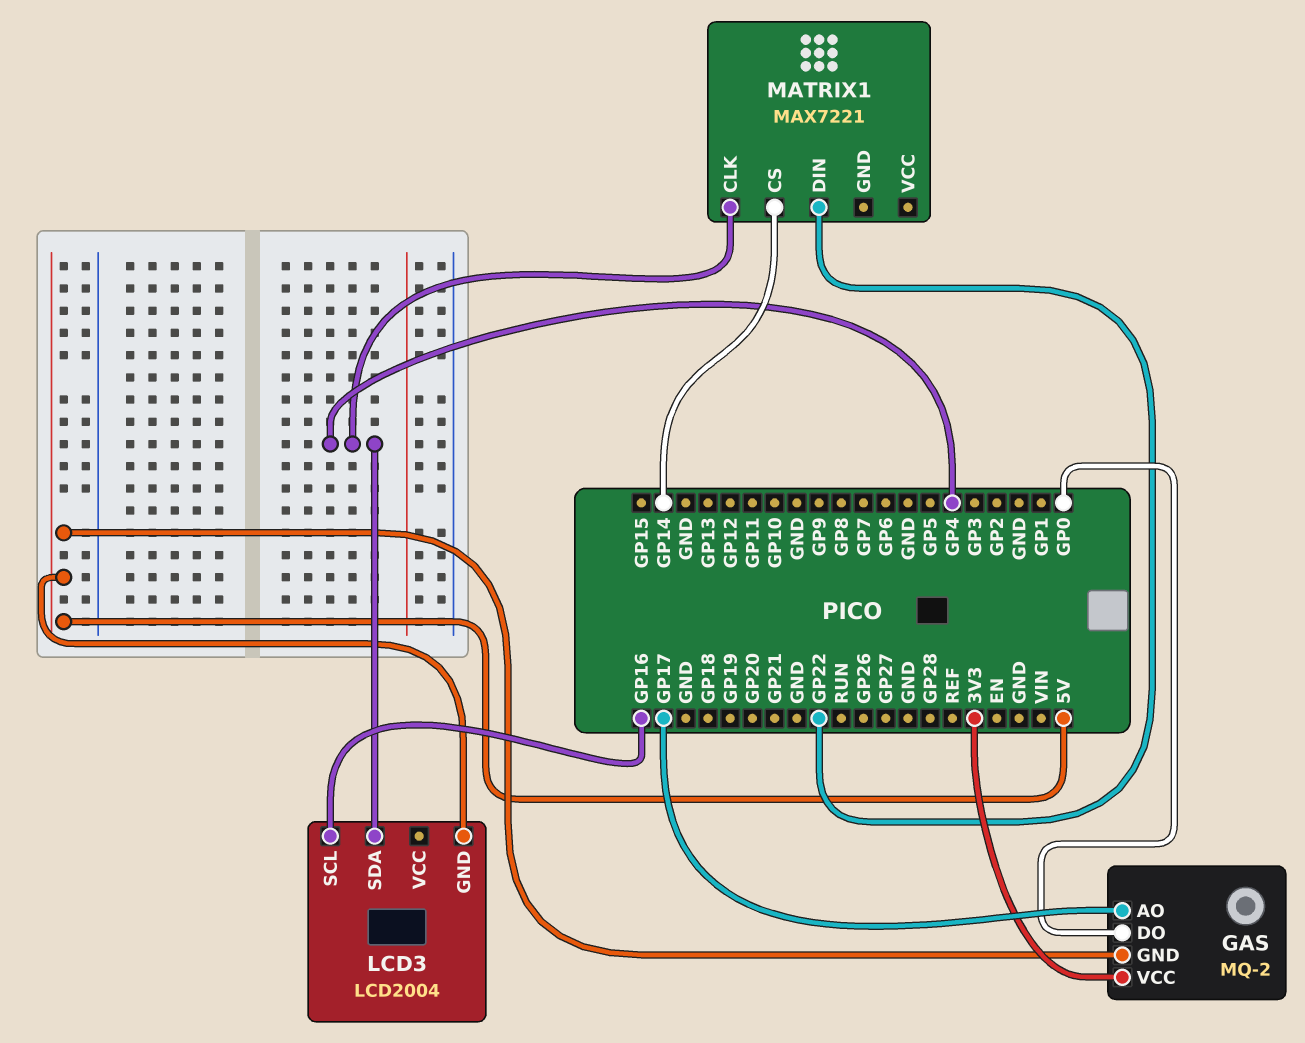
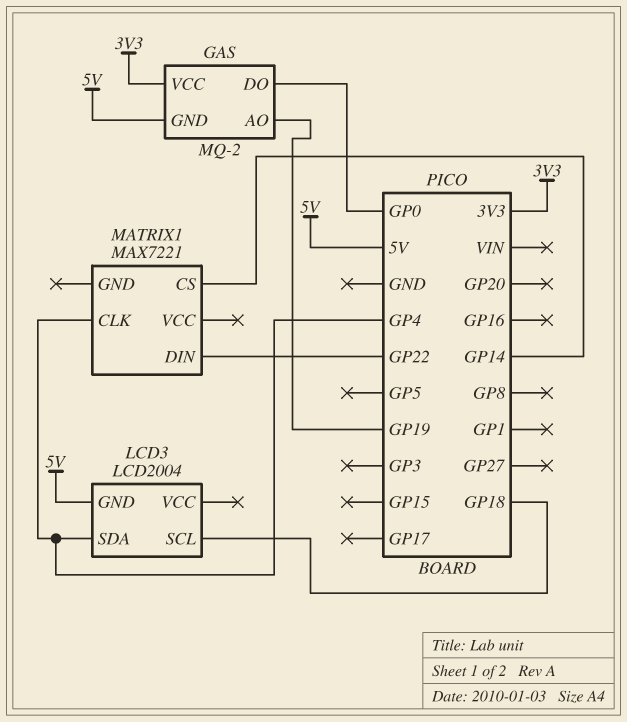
GAS pin AO: GP17 -> GP19
LCD3 pin SCL: GP16 -> GP18

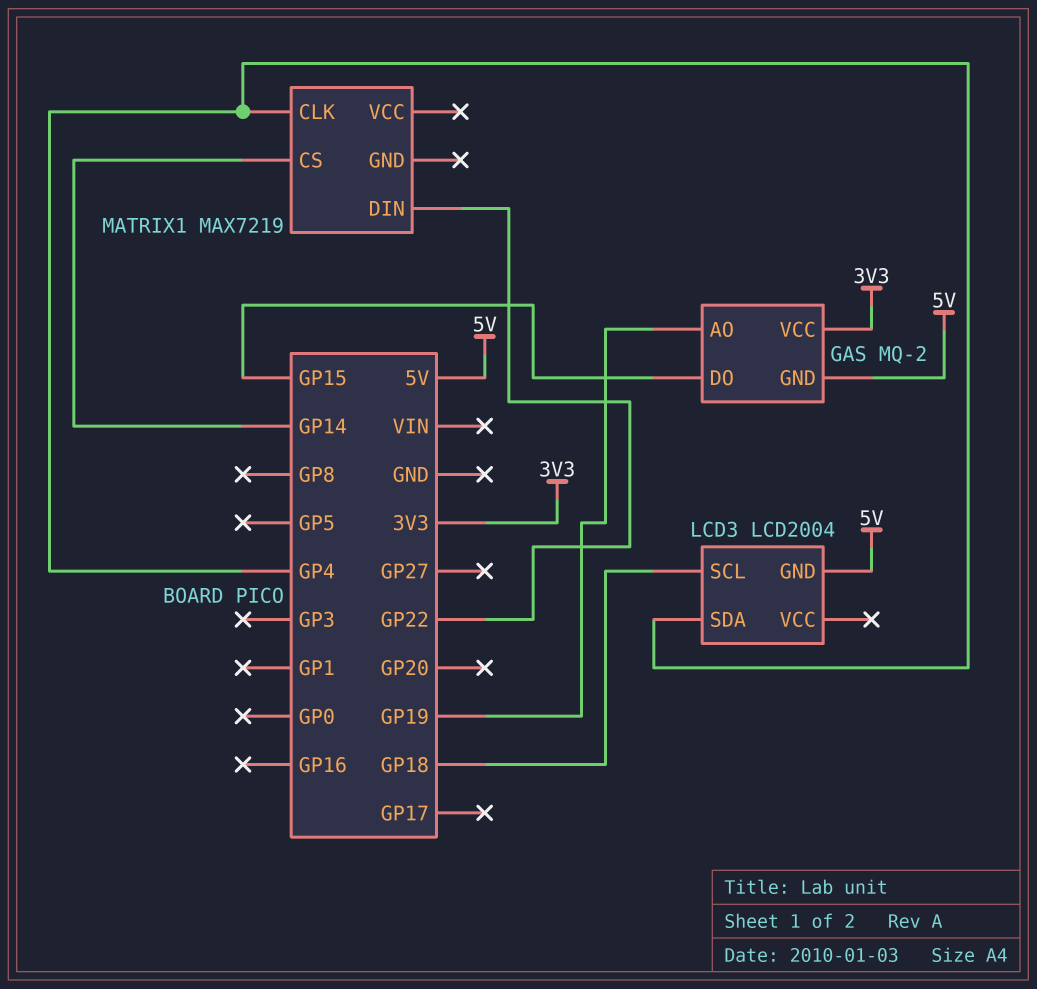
GAS pin DO: GP0 -> GP15
MATRIX1: MAX7221 -> MAX7219

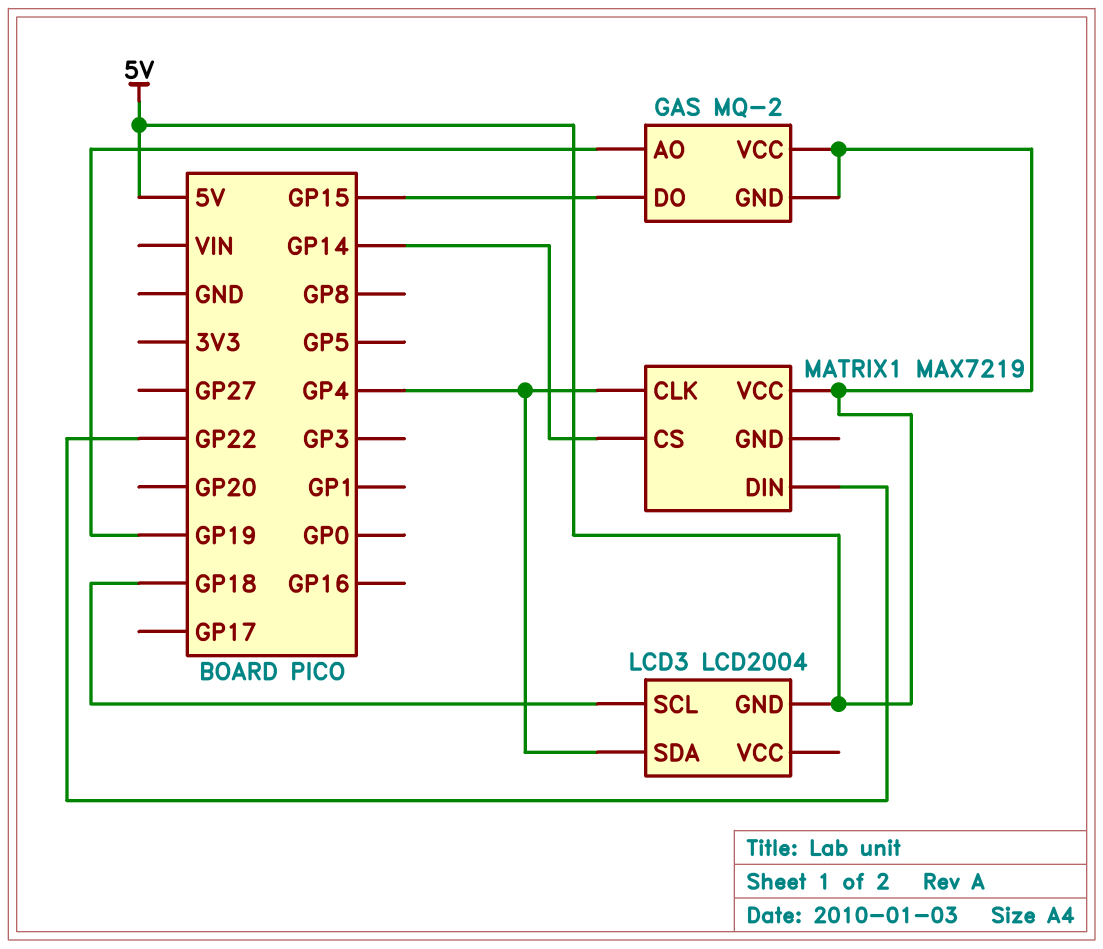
GAS pin VCC: 3V3 -> 5V
MATRIX1 pin VCC: none -> 5V

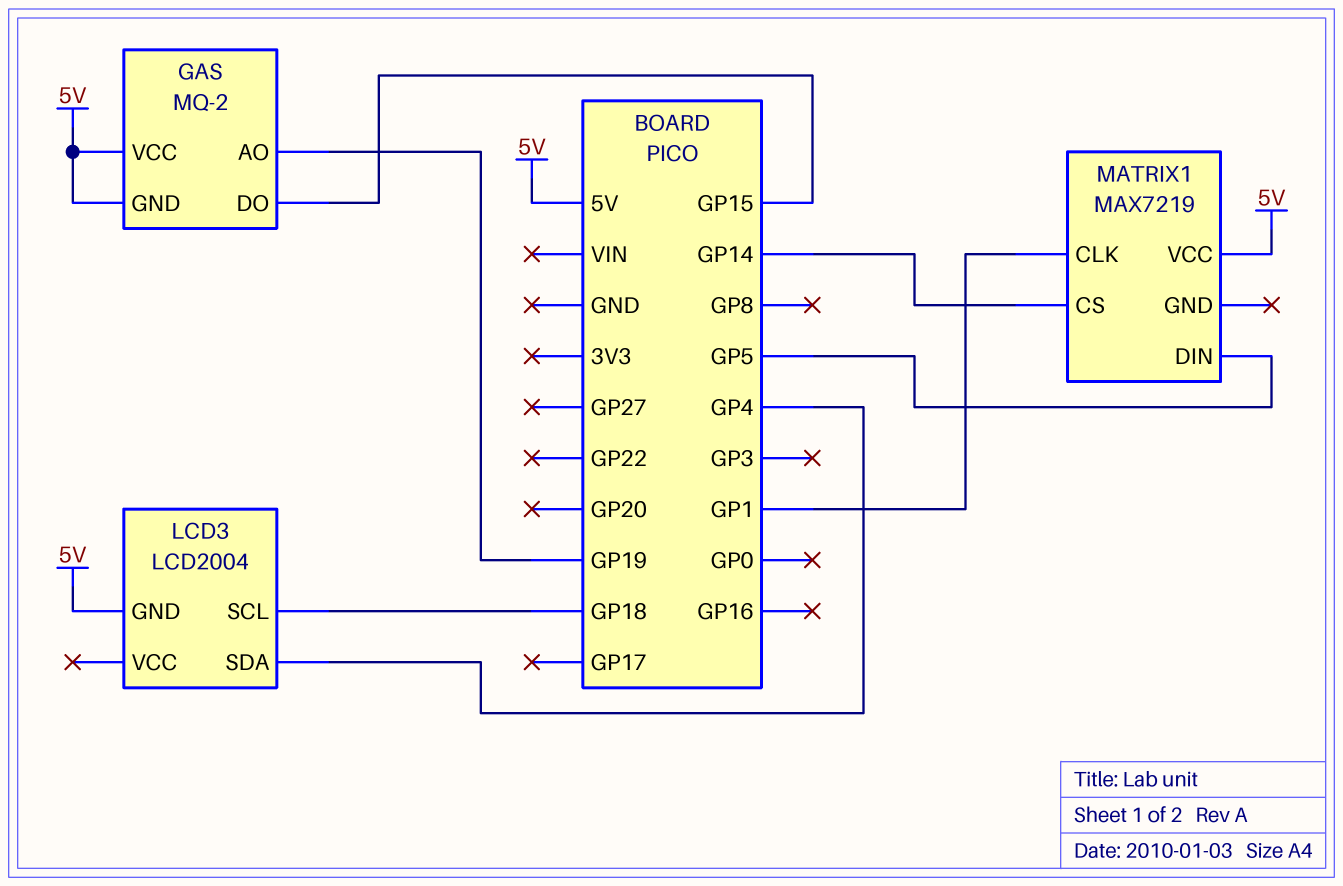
MATRIX1 pin CLK: GP4 -> GP1
MATRIX1 pin DIN: GP22 -> GP5

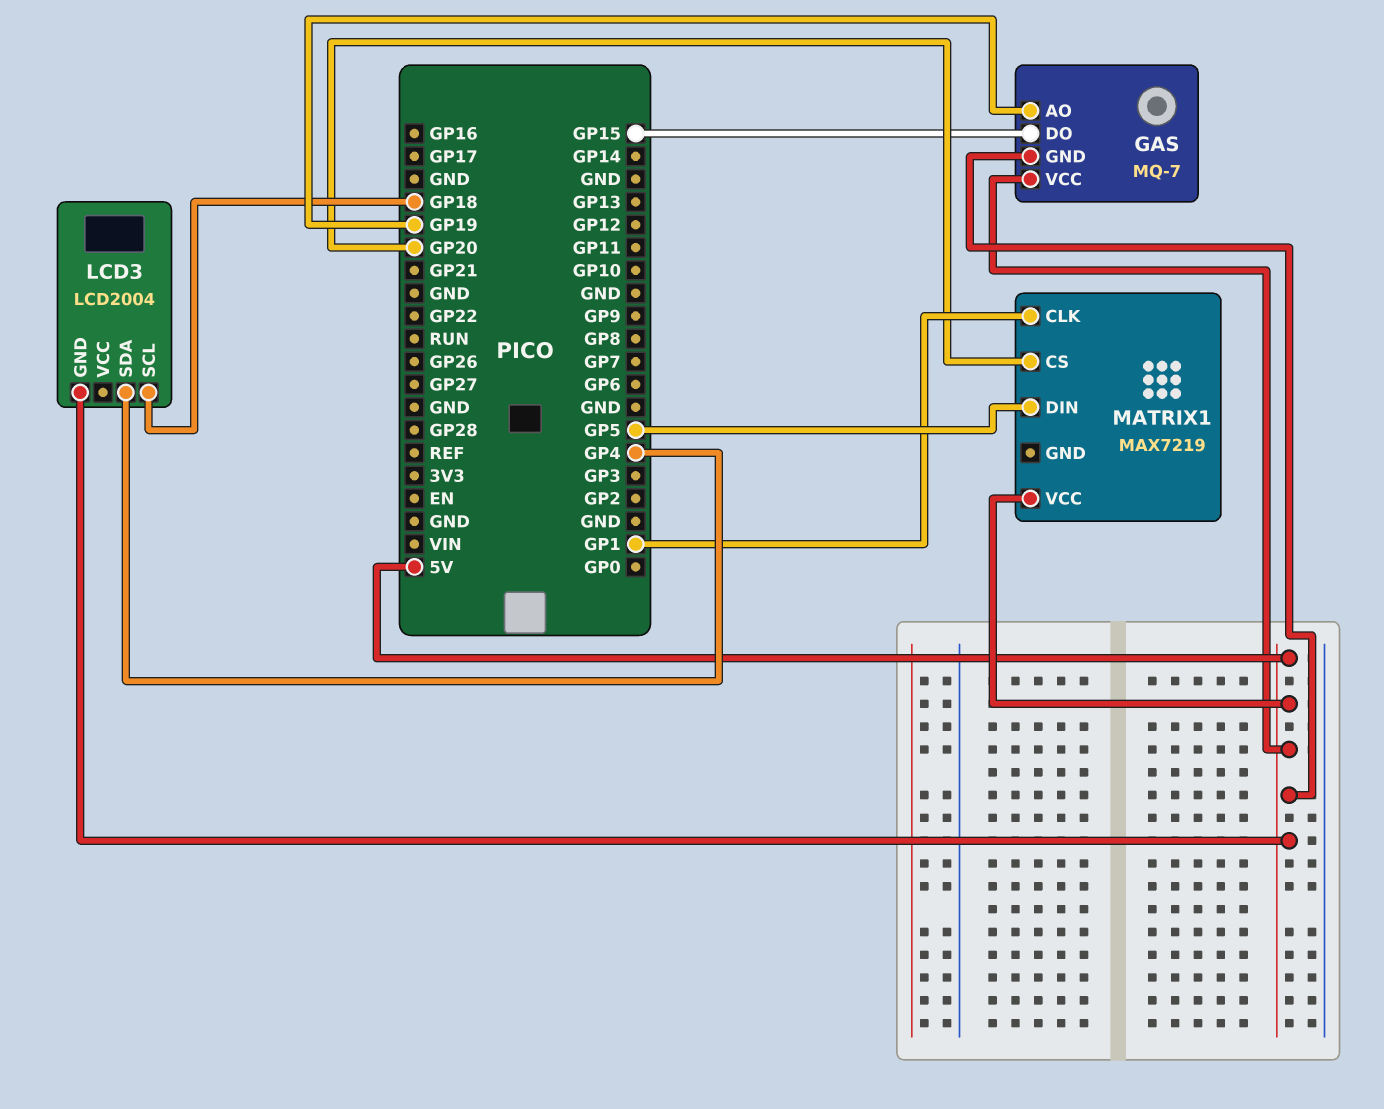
GAS: MQ-2 -> MQ-7
MATRIX1 pin CS: GP14 -> GP20

